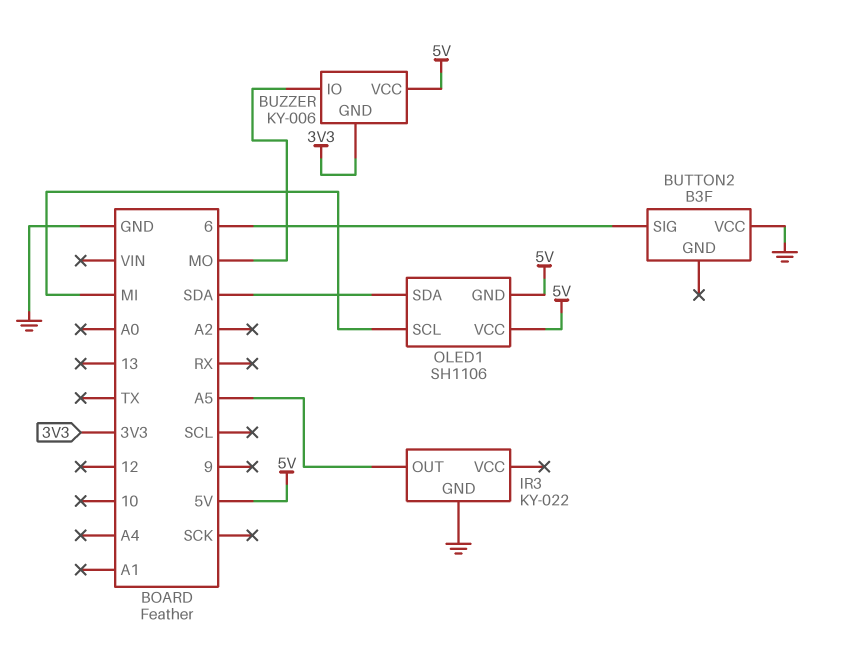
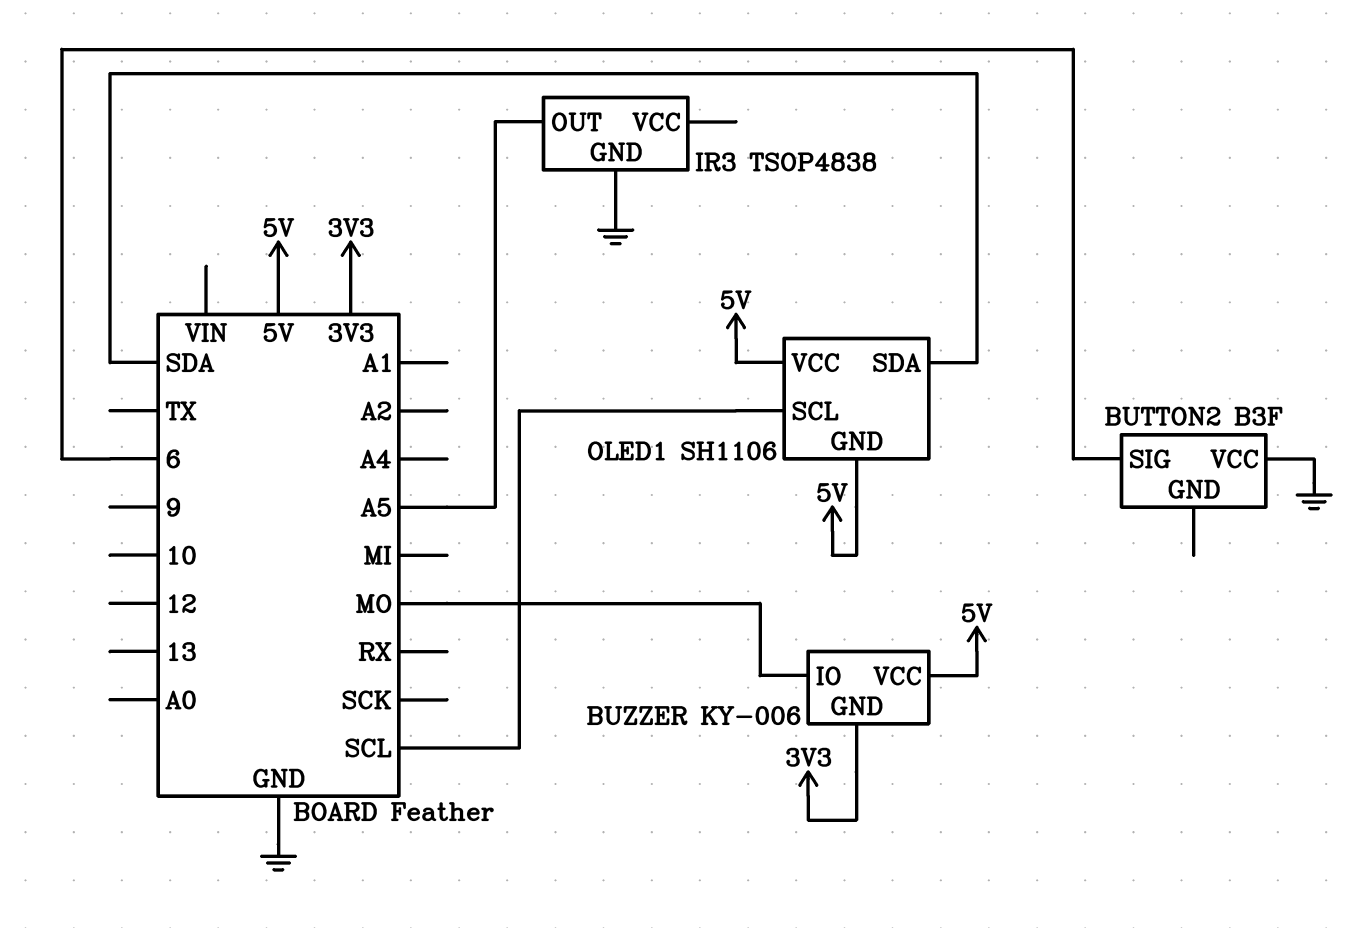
IR3: KY-022 -> TSOP4838
OLED1 pin SCL: MI -> SCL

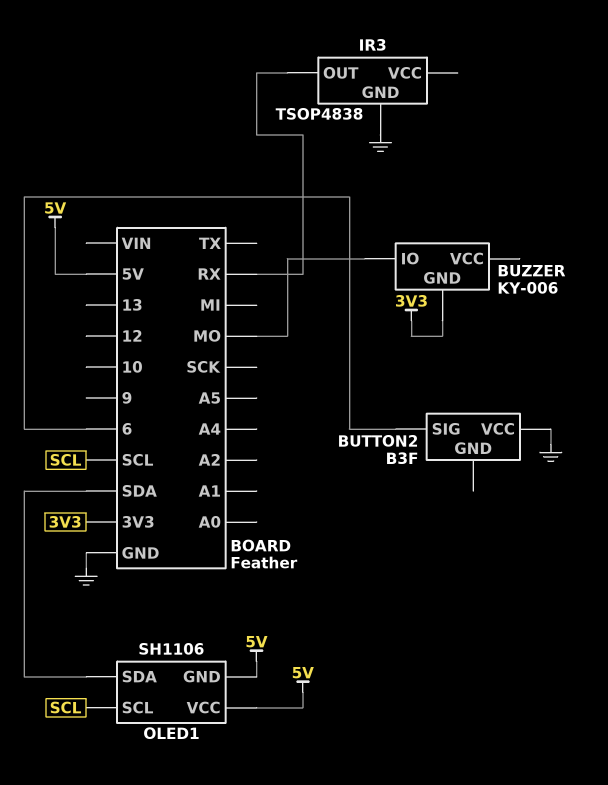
BUZZER pin VCC: 5V -> none
IR3 pin OUT: A5 -> RX

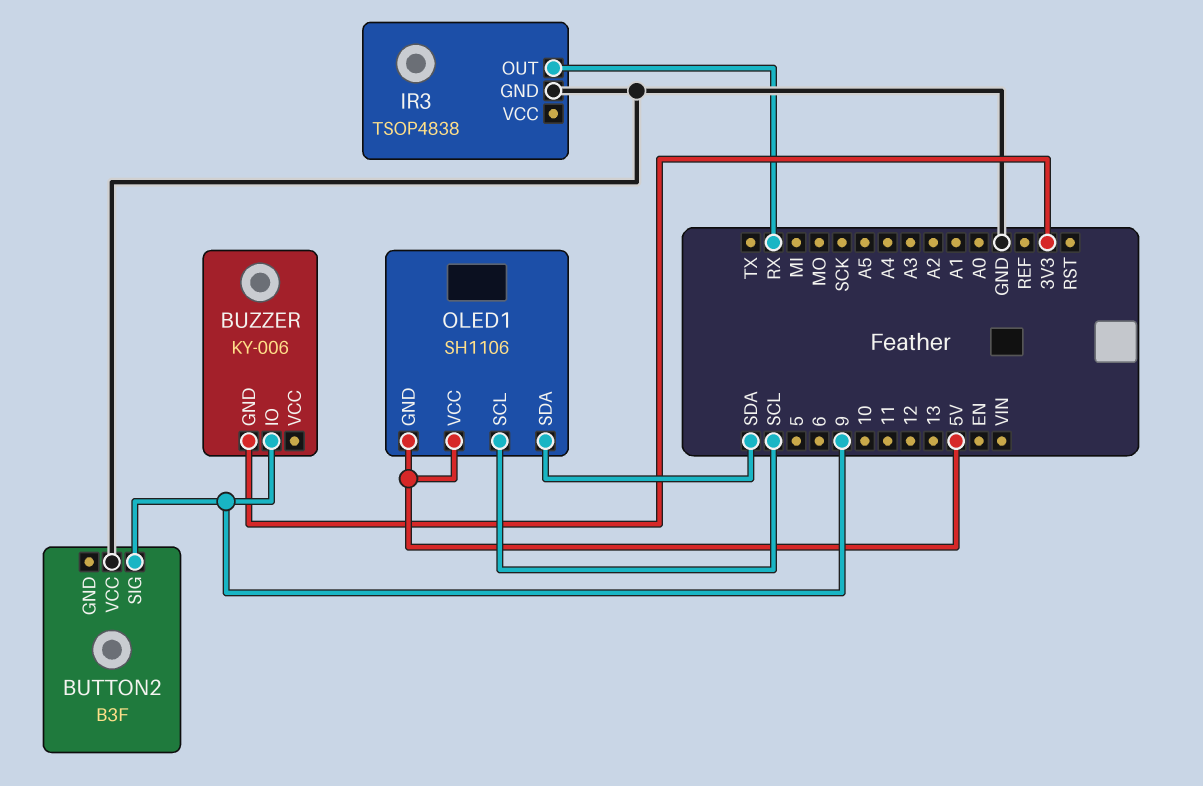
BUTTON2 pin SIG: 6 -> 9
BUZZER pin IO: MO -> 9

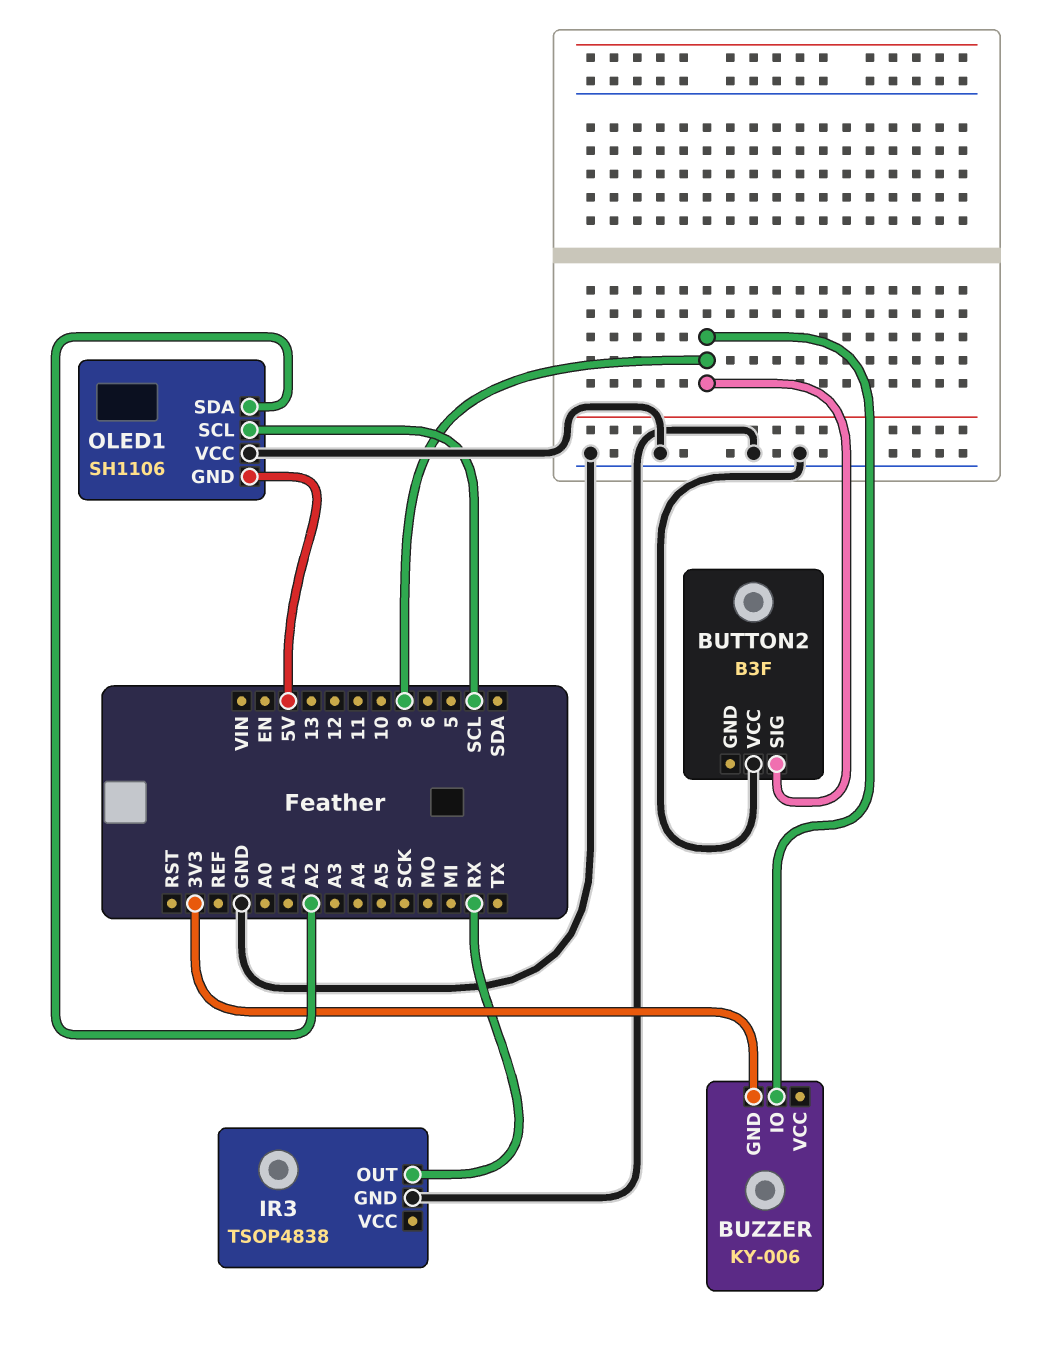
OLED1 pin SDA: SDA -> A2
OLED1 pin VCC: 5V -> GND

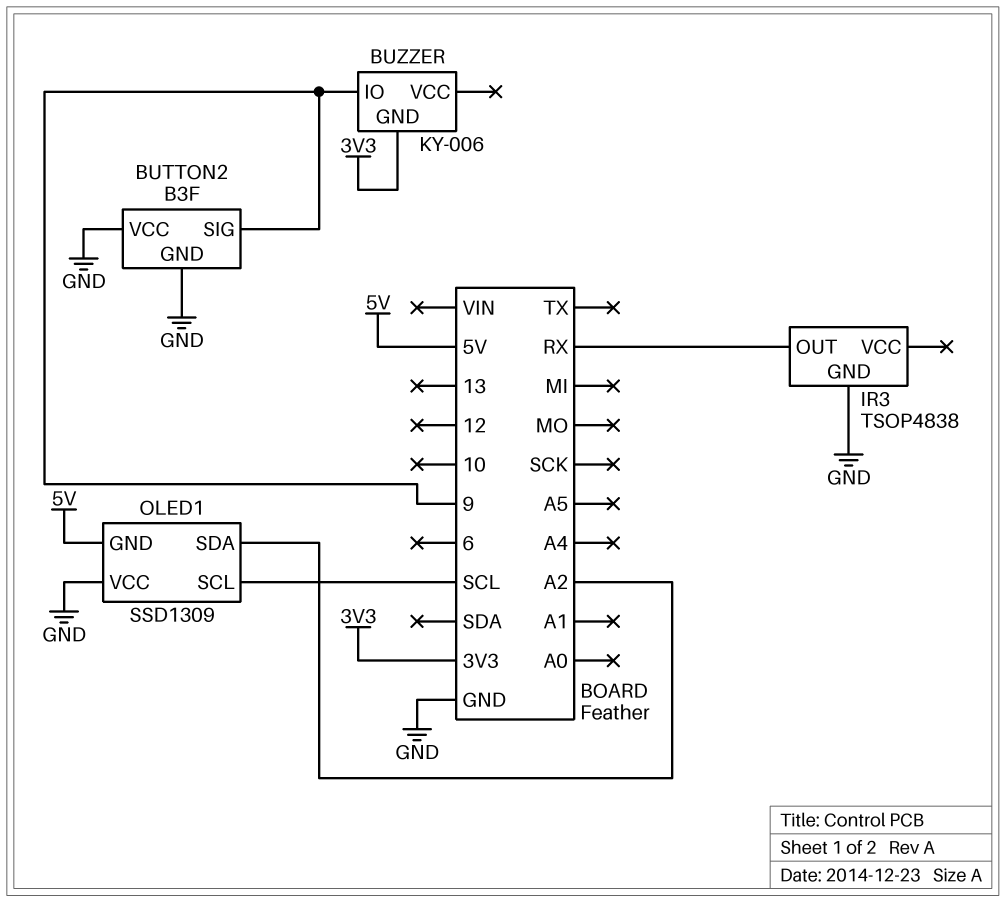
BUTTON2 pin GND: none -> GND
OLED1: SH1106 -> SSD1309

